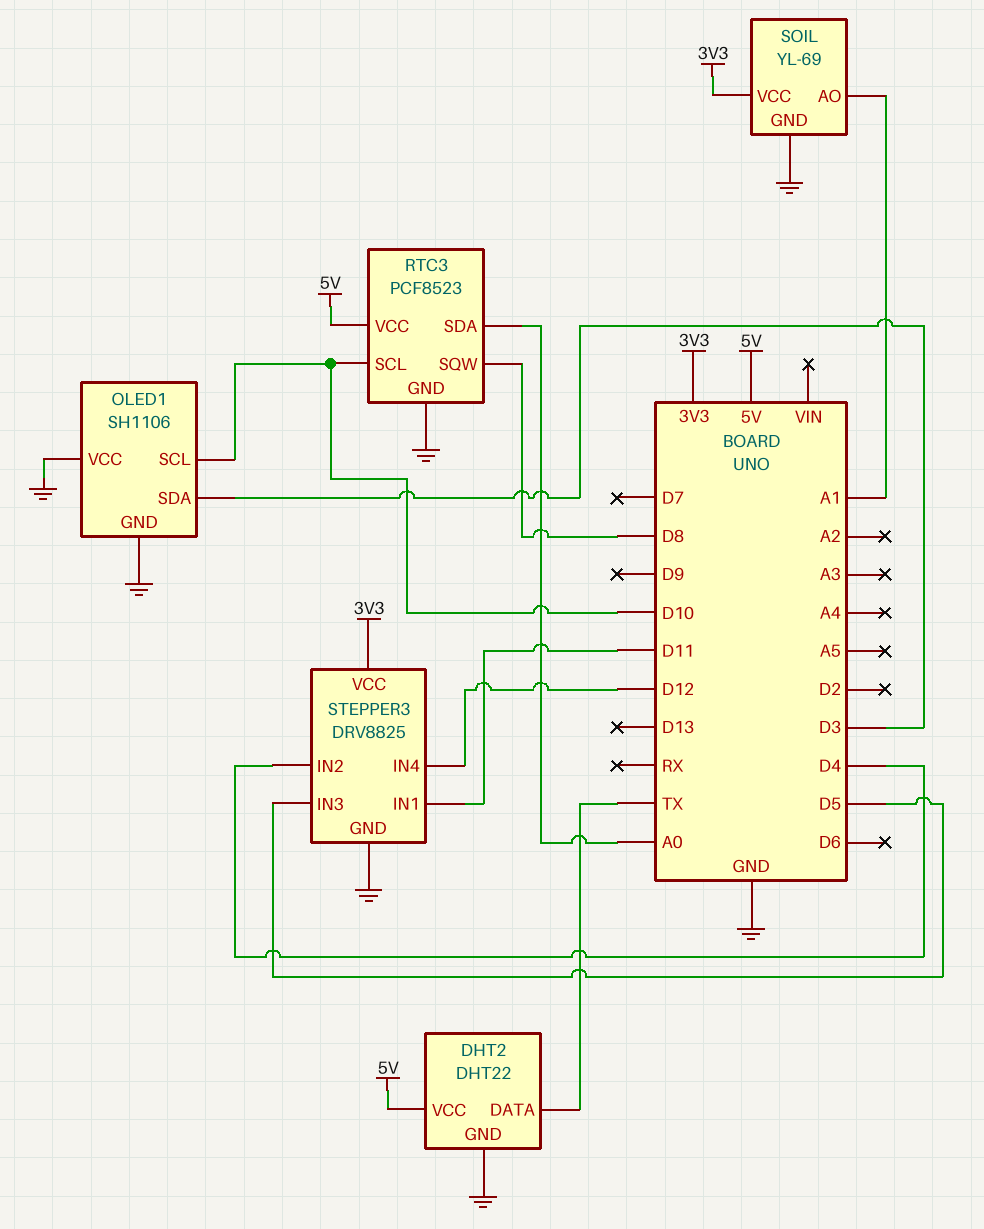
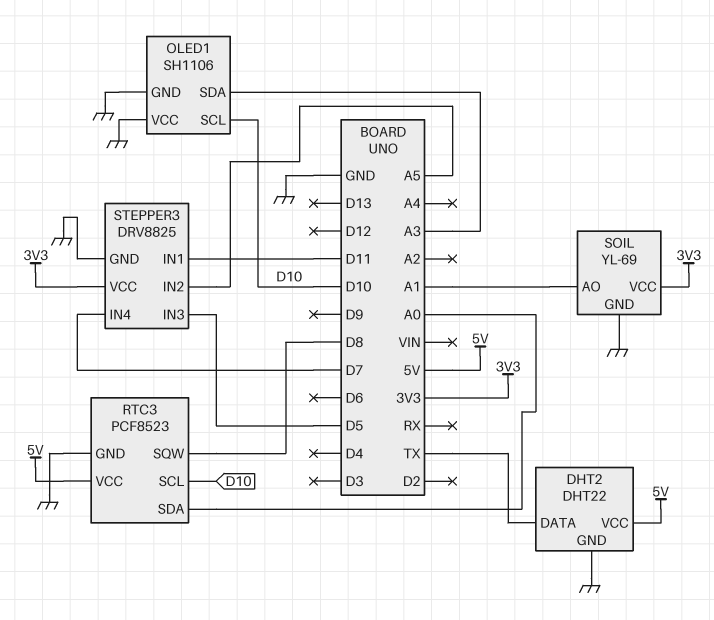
OLED1 pin SDA: D3 -> A3
STEPPER3 pin IN2: D4 -> A5
STEPPER3 pin IN4: D12 -> D7

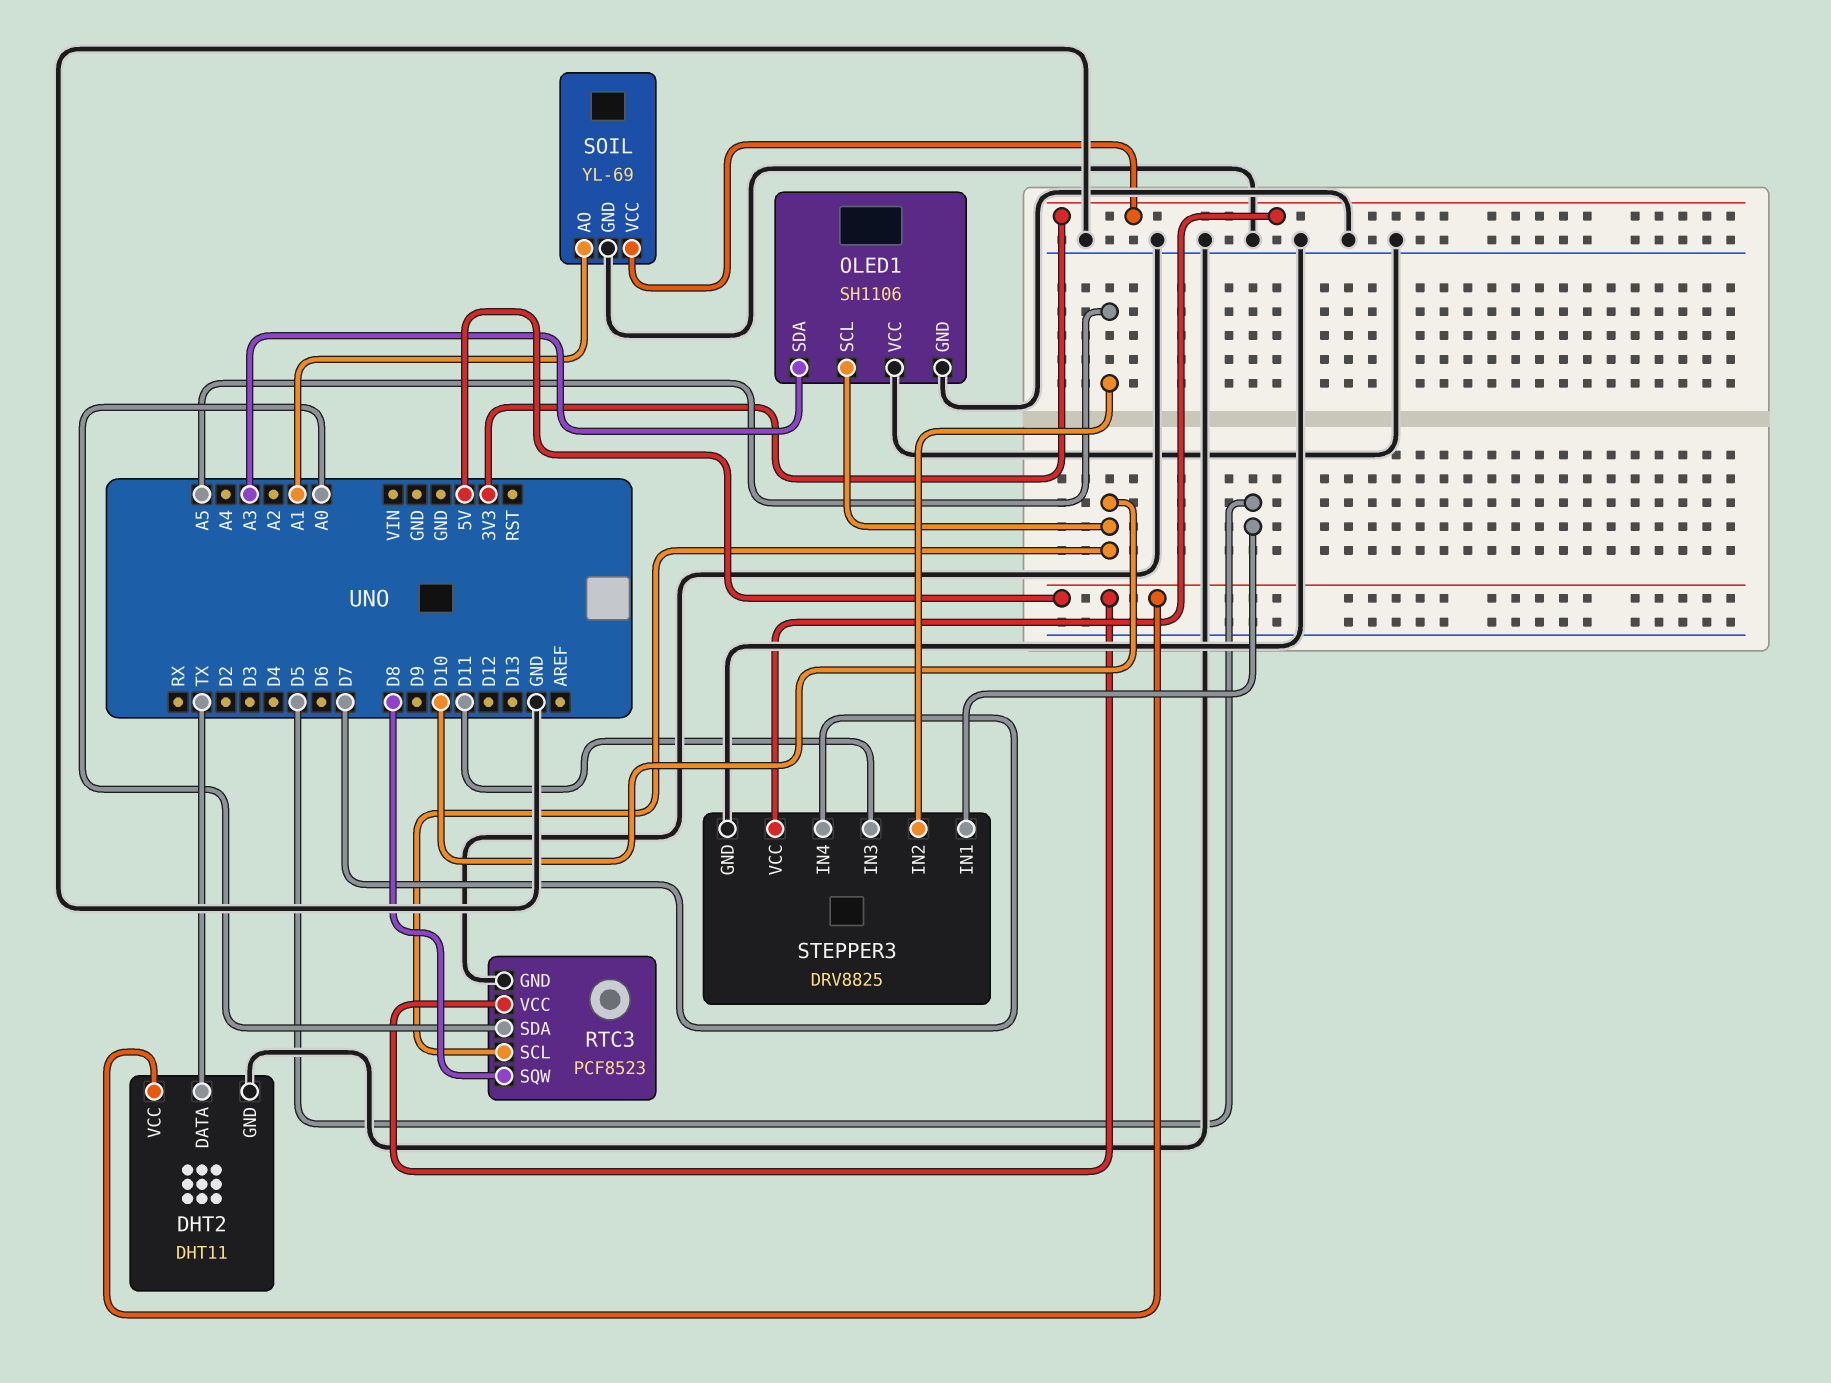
DHT2: DHT22 -> DHT11
STEPPER3 pin IN1: D11 -> D5
STEPPER3 pin IN3: D5 -> D11

